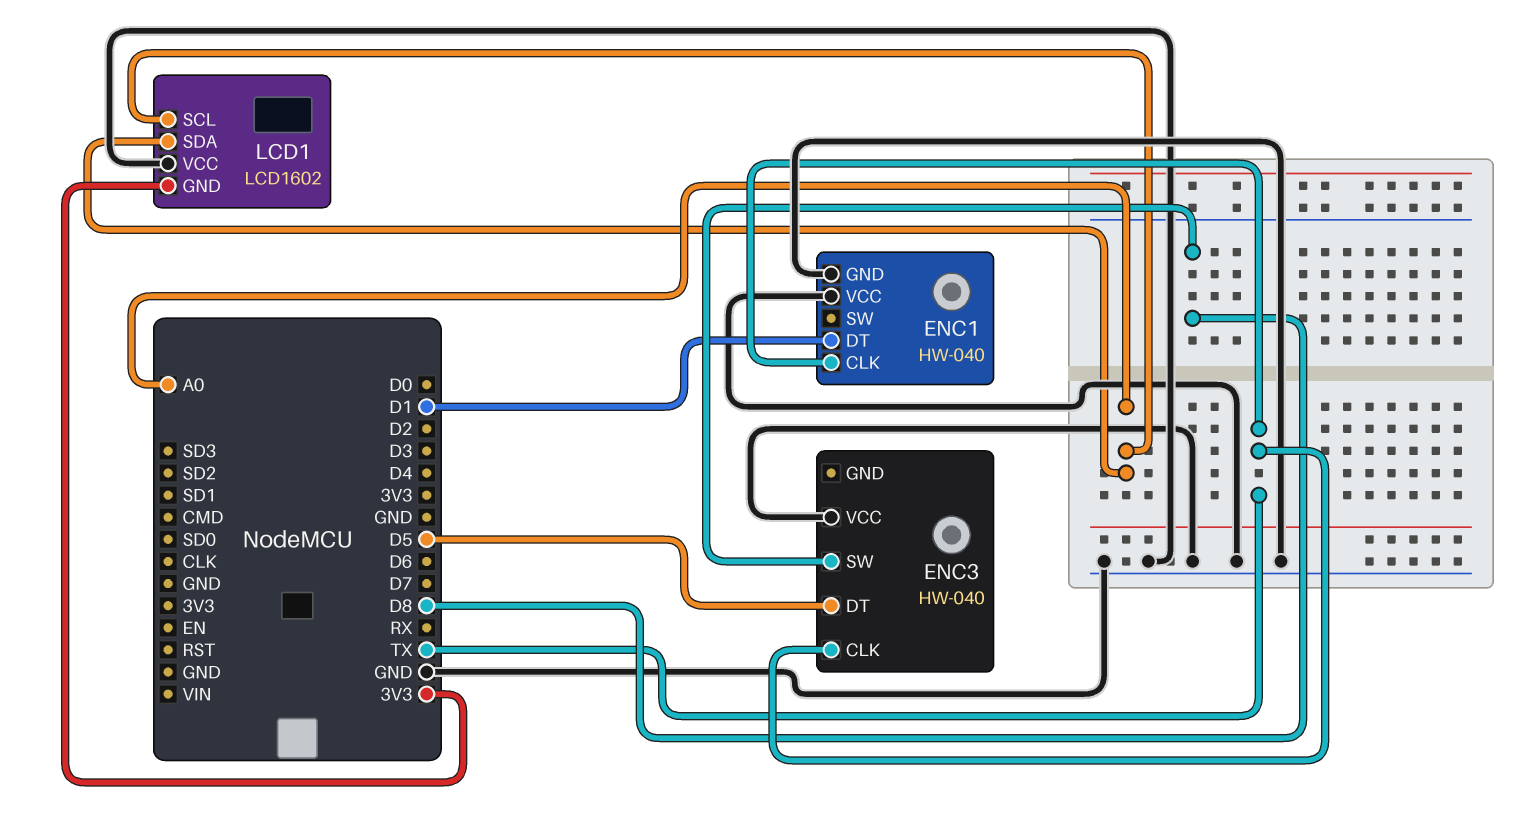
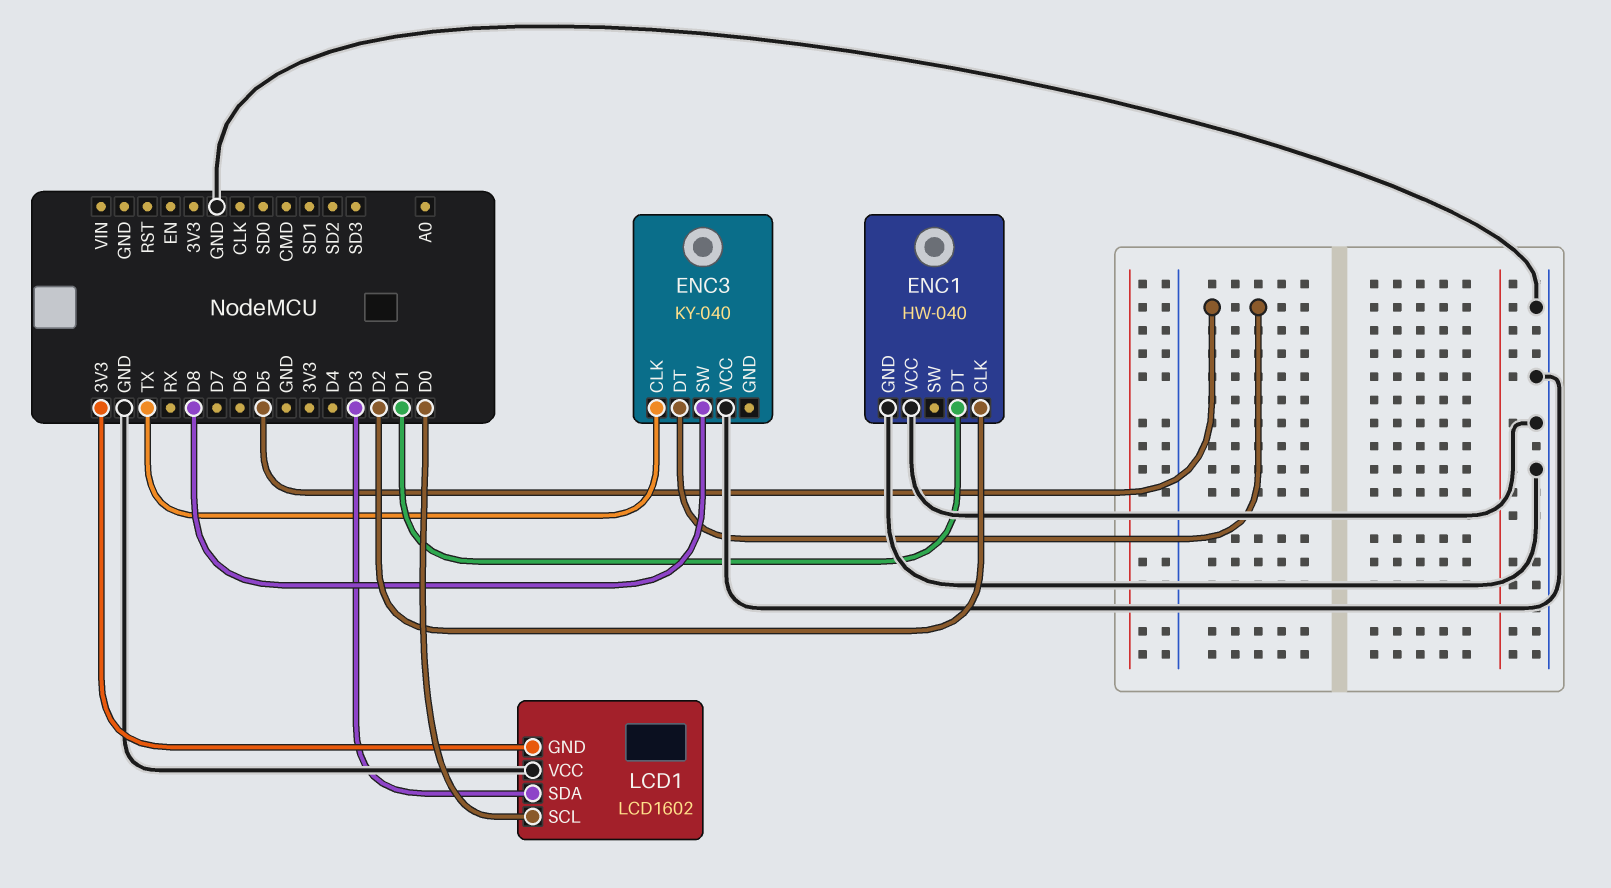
ENC1 pin CLK: TX -> D2
ENC3: HW-040 -> KY-040
LCD1 pin SCL: A0 -> D0
LCD1 pin SDA: A0 -> D3

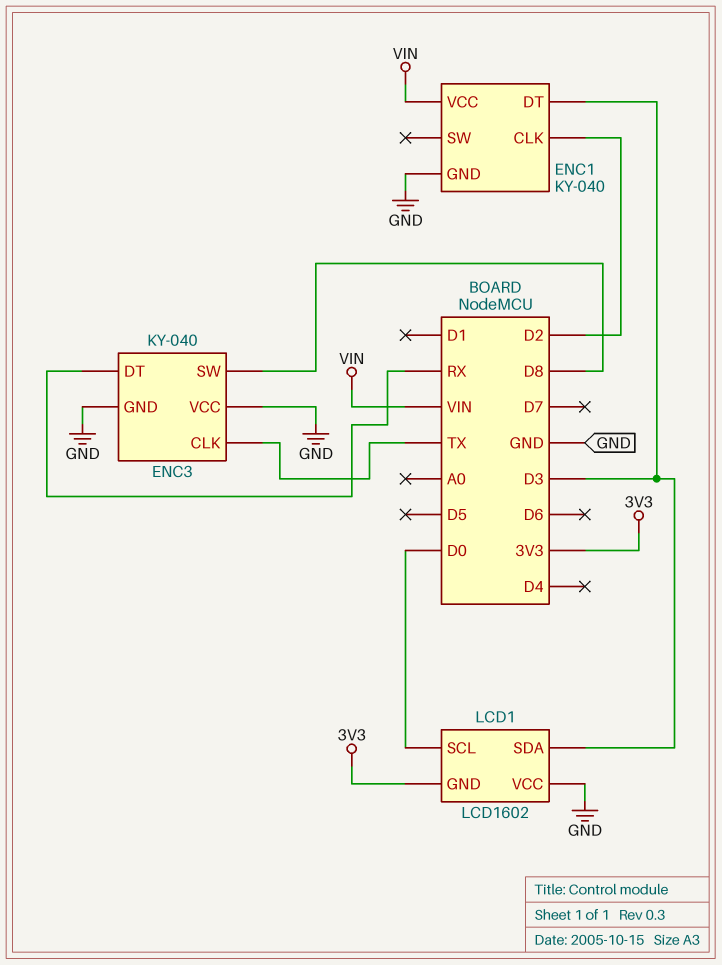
ENC1: HW-040 -> KY-040
ENC1 pin DT: D1 -> D3
ENC1 pin VCC: GND -> VIN
ENC3 pin DT: D5 -> RX
ENC3 pin GND: none -> GND

